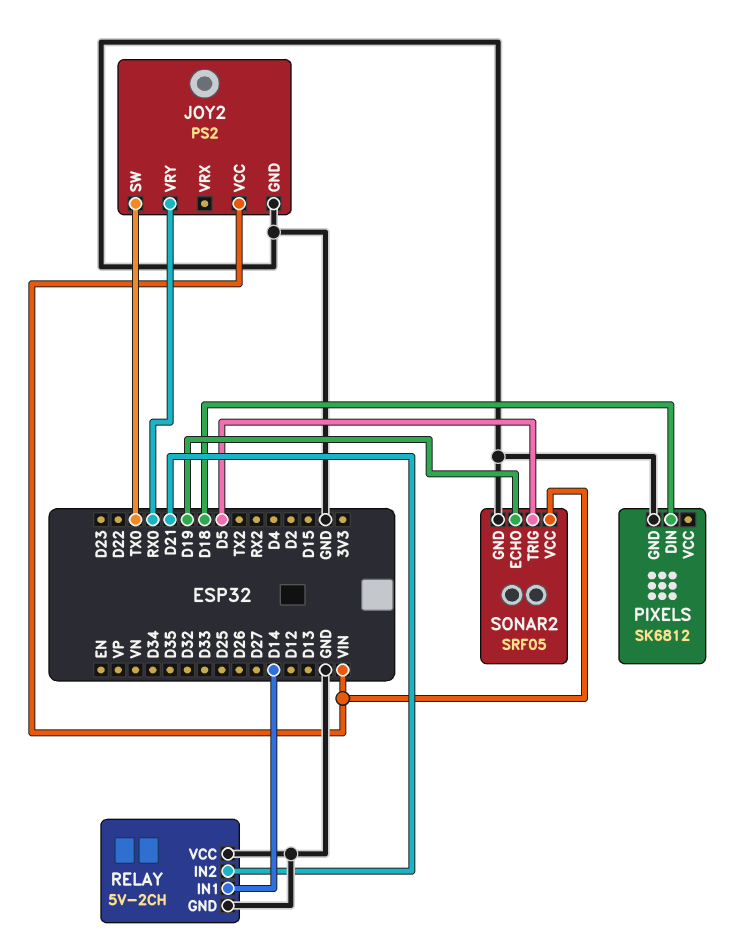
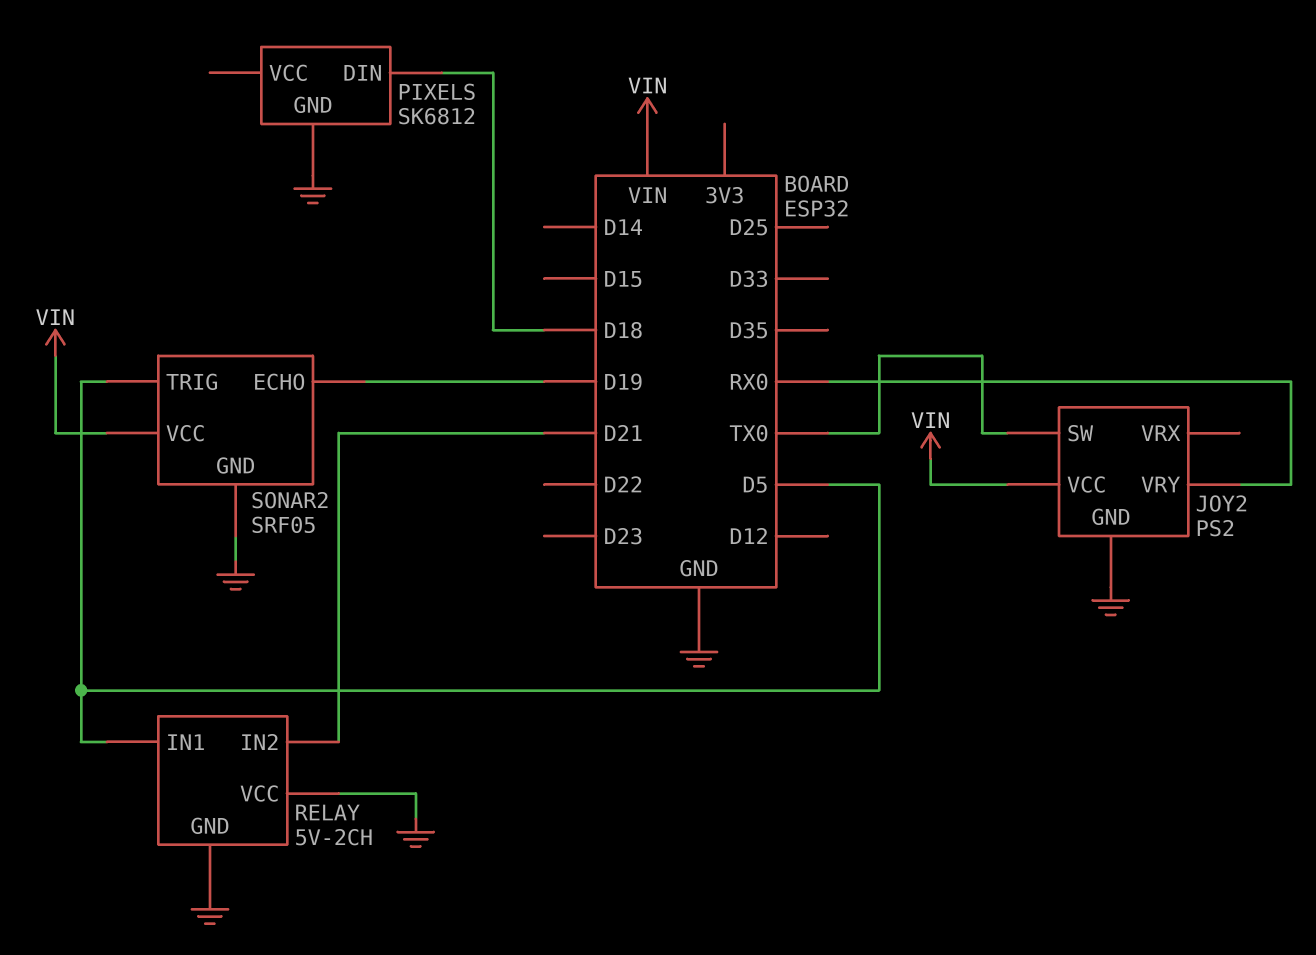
RELAY pin IN1: D14 -> D5

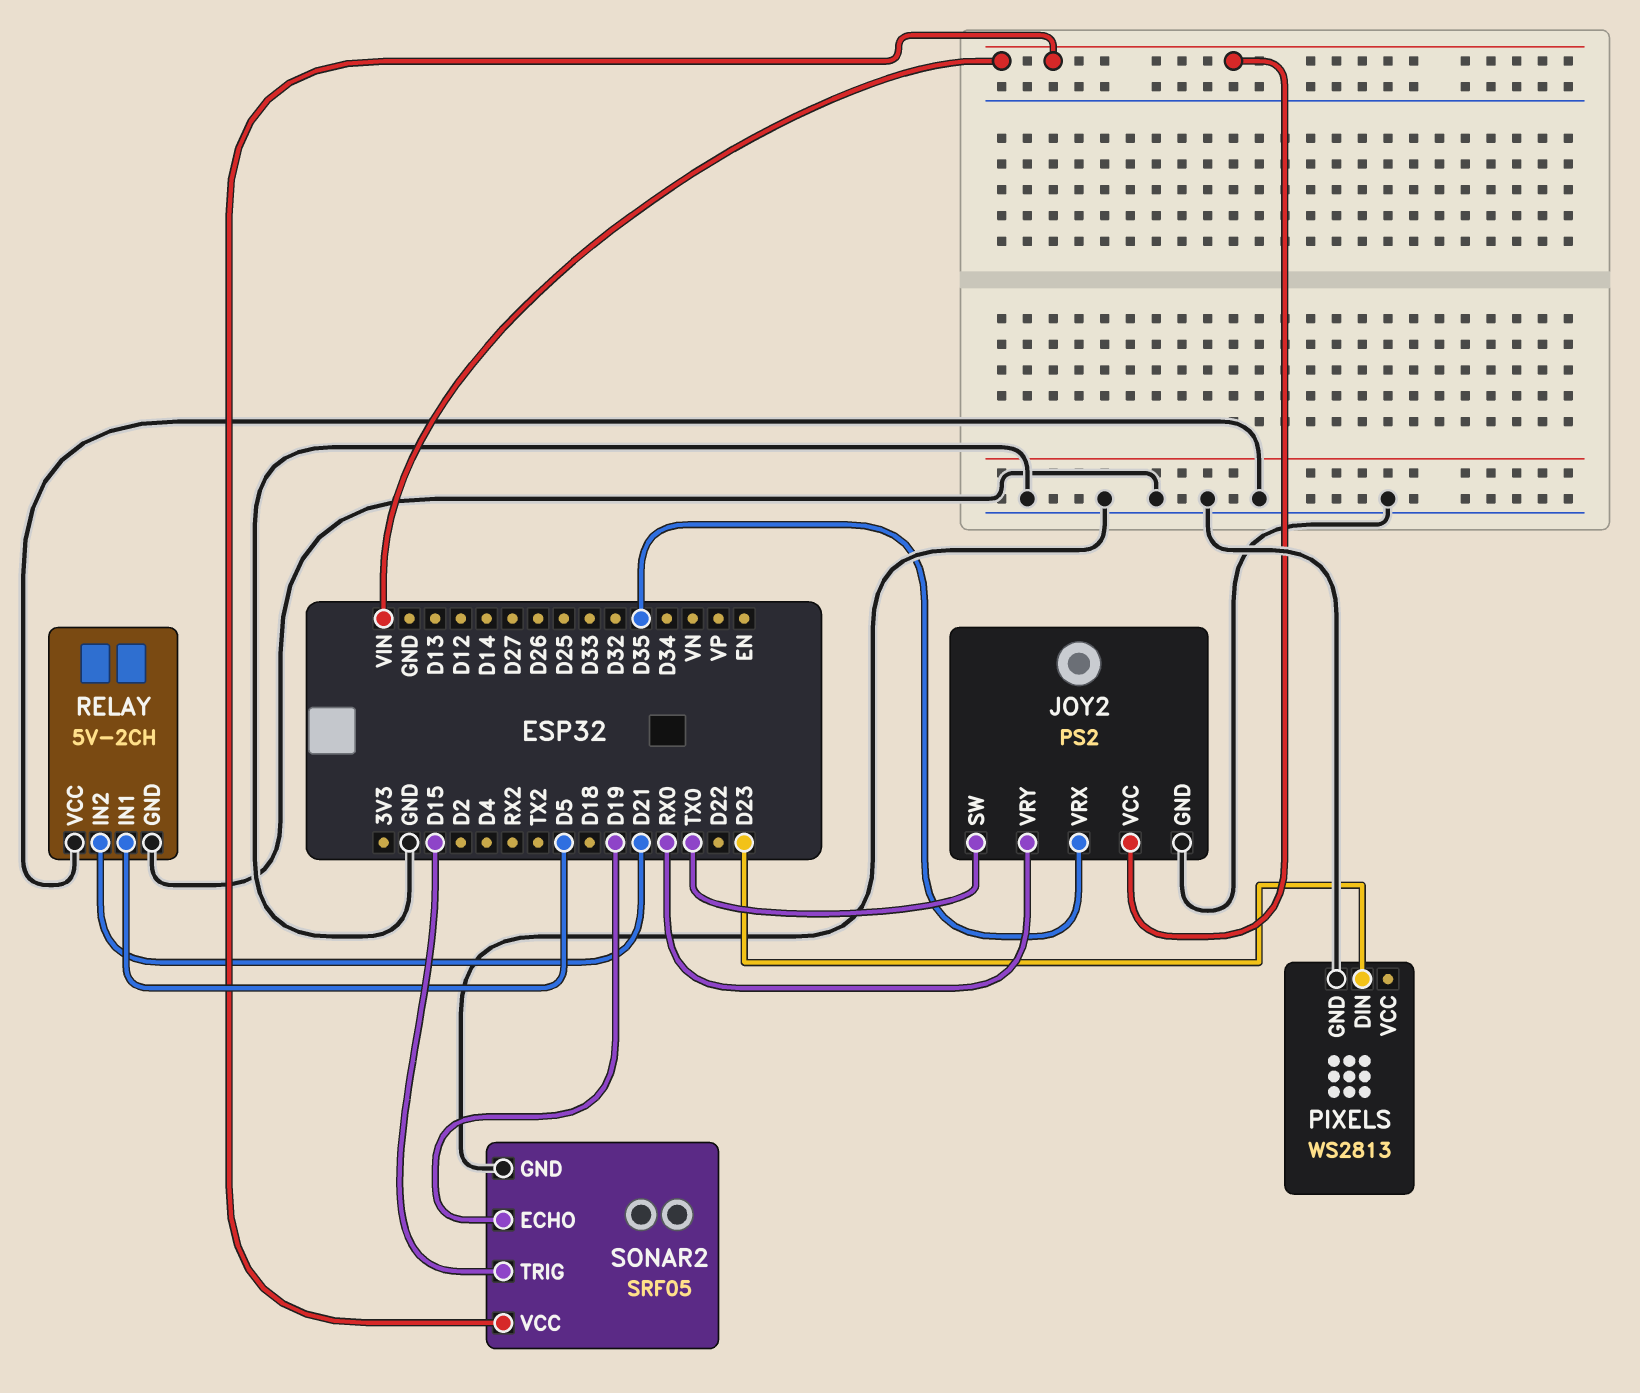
JOY2 pin VRX: none -> D35
PIXELS: SK6812 -> WS2813
PIXELS pin DIN: D18 -> D23
SONAR2 pin TRIG: D5 -> D15

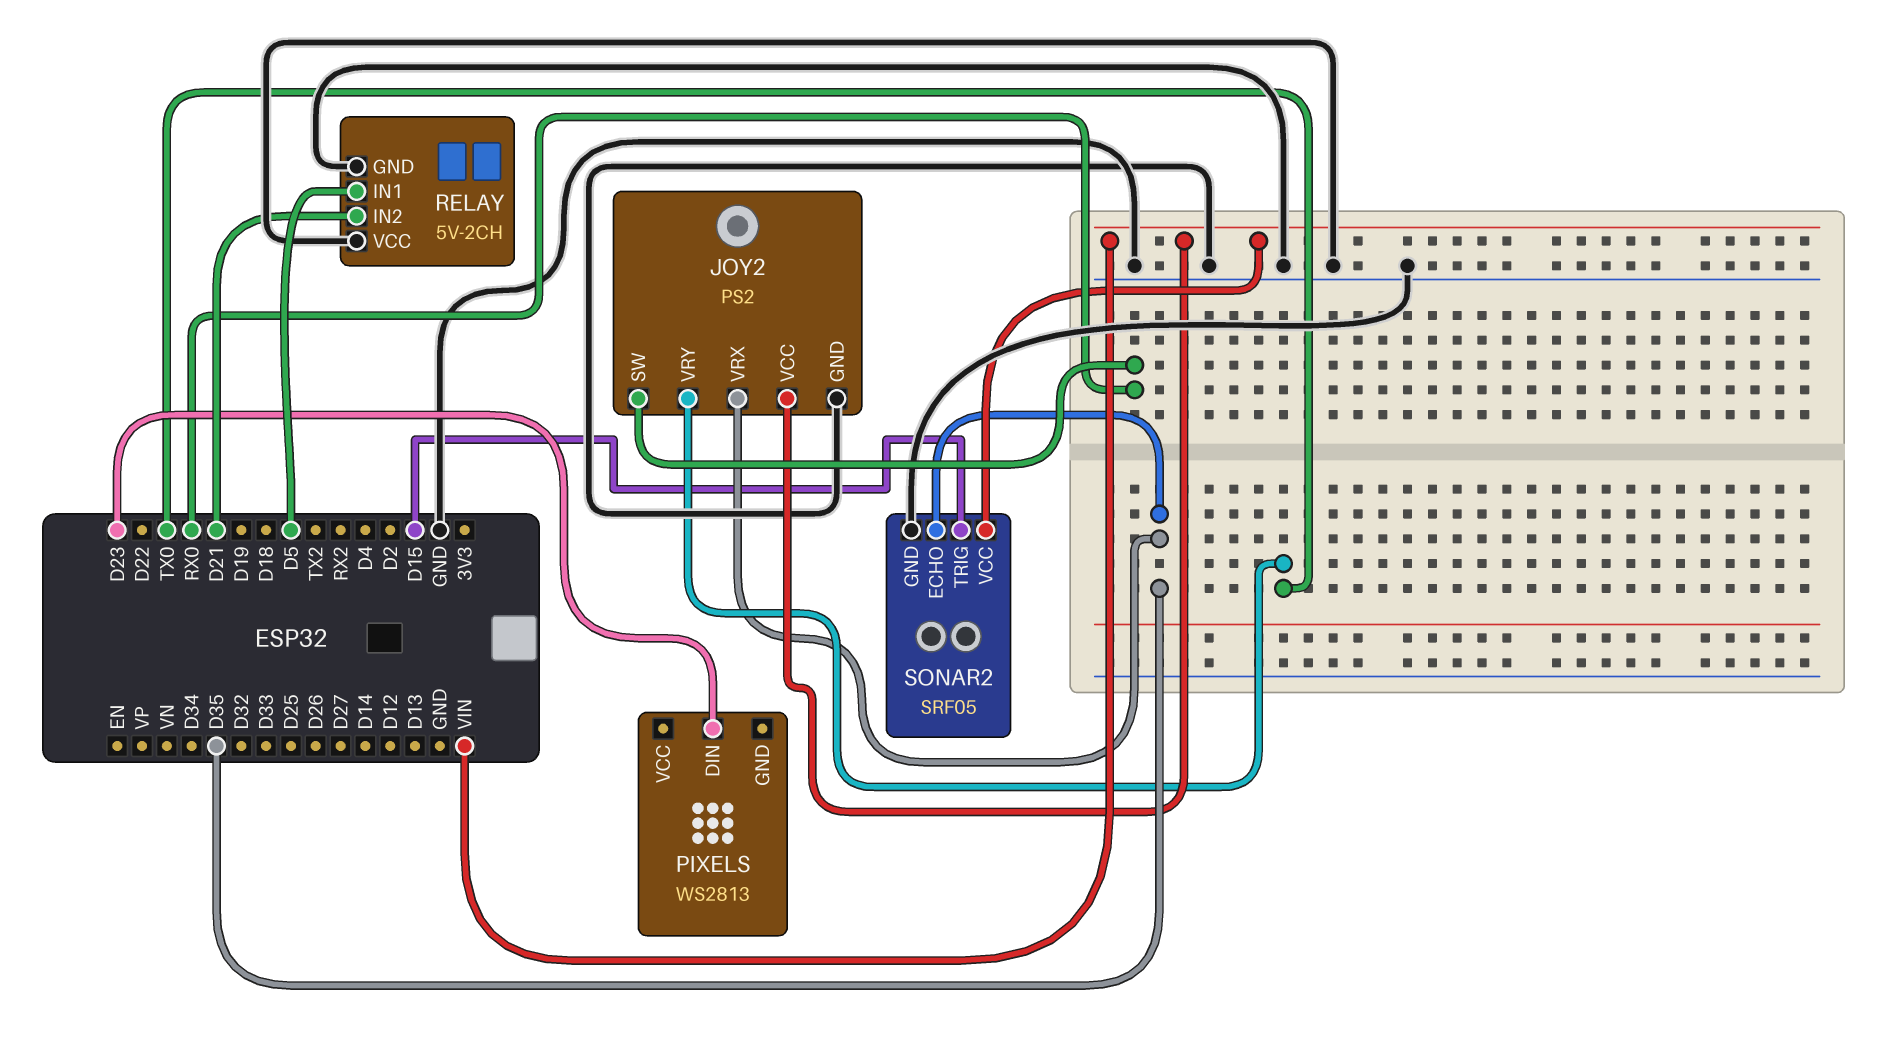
JOY2 pin SW: TX0 -> RX0
JOY2 pin VRY: RX0 -> TX0
PIXELS pin GND: GND -> none
SONAR2 pin ECHO: D19 -> D35

